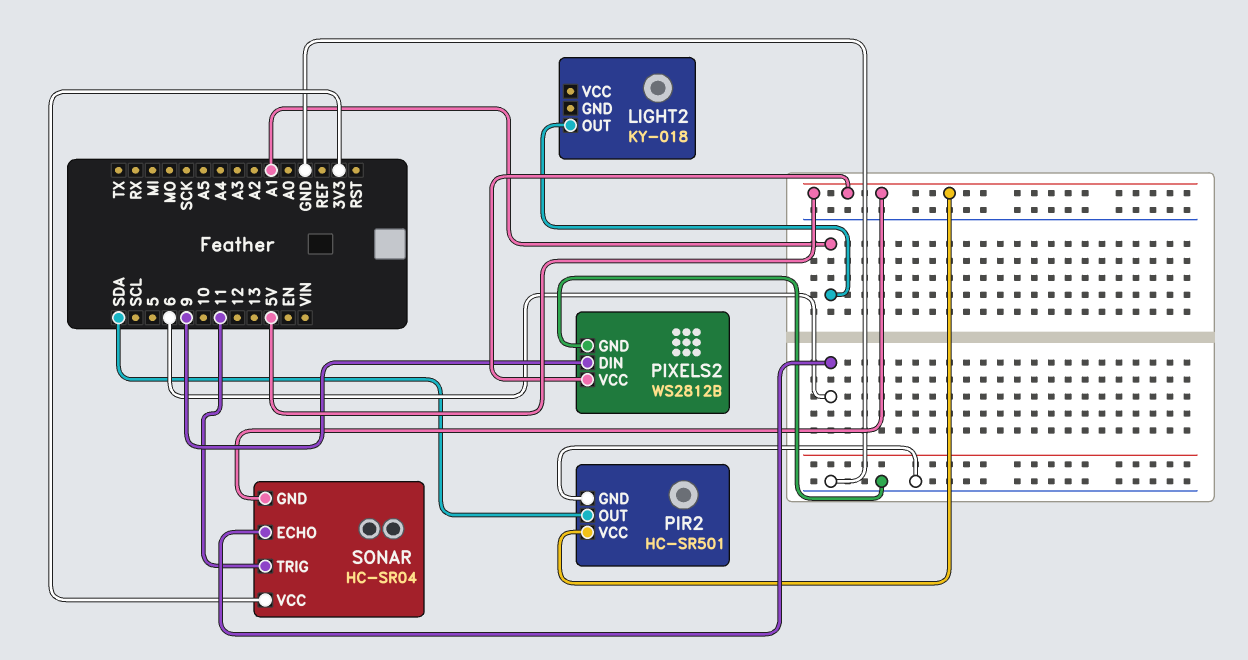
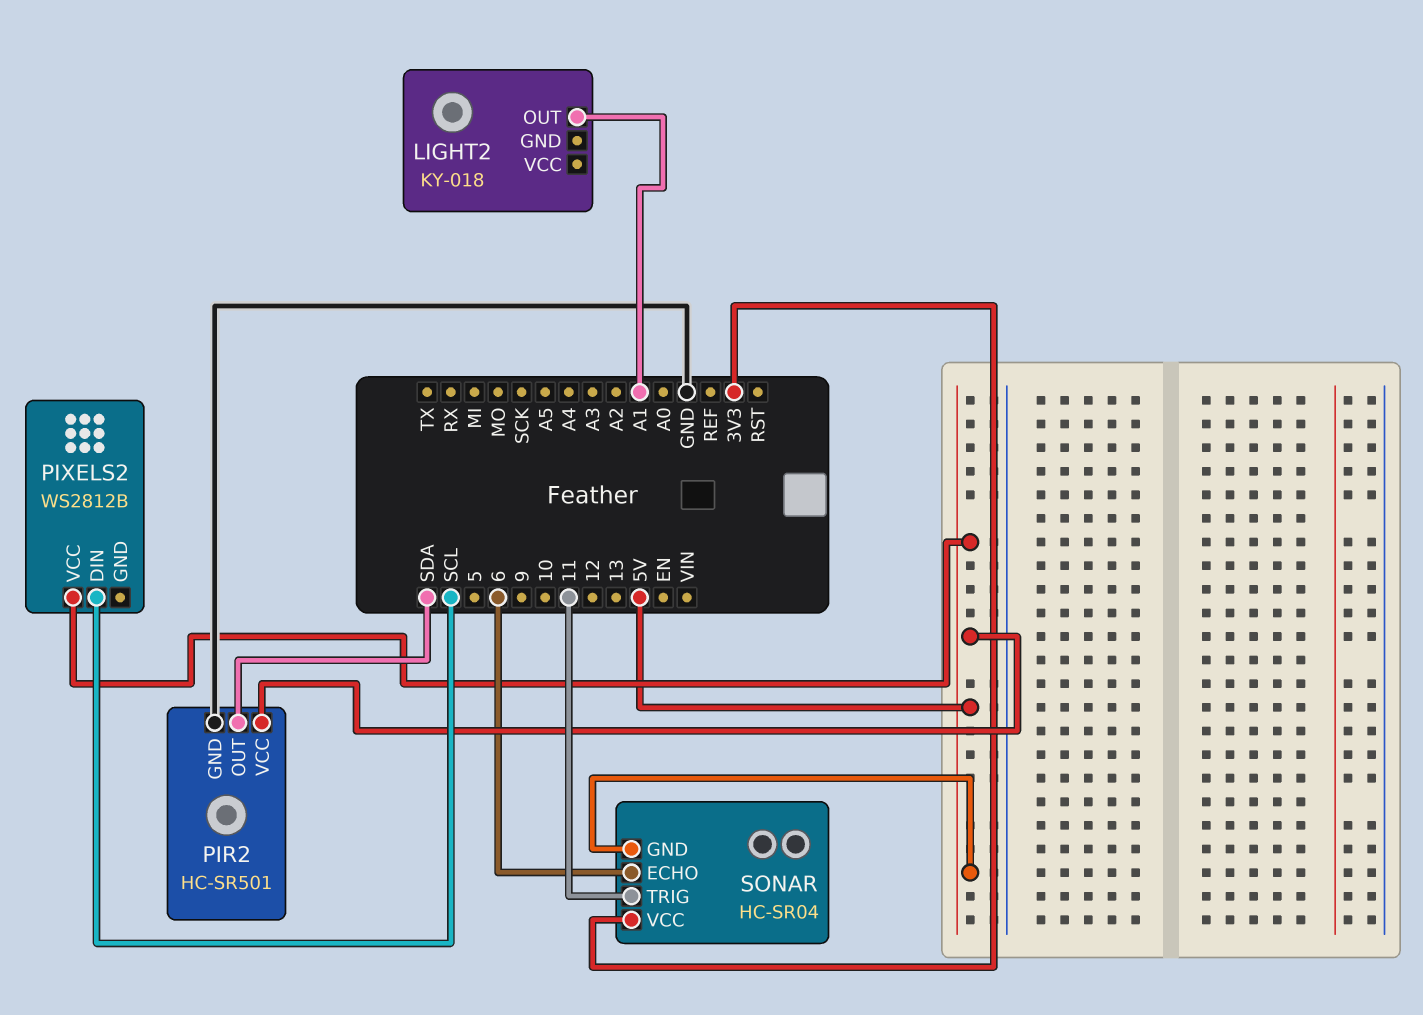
PIXELS2 pin DIN: 9 -> SCL
PIXELS2 pin GND: GND -> none

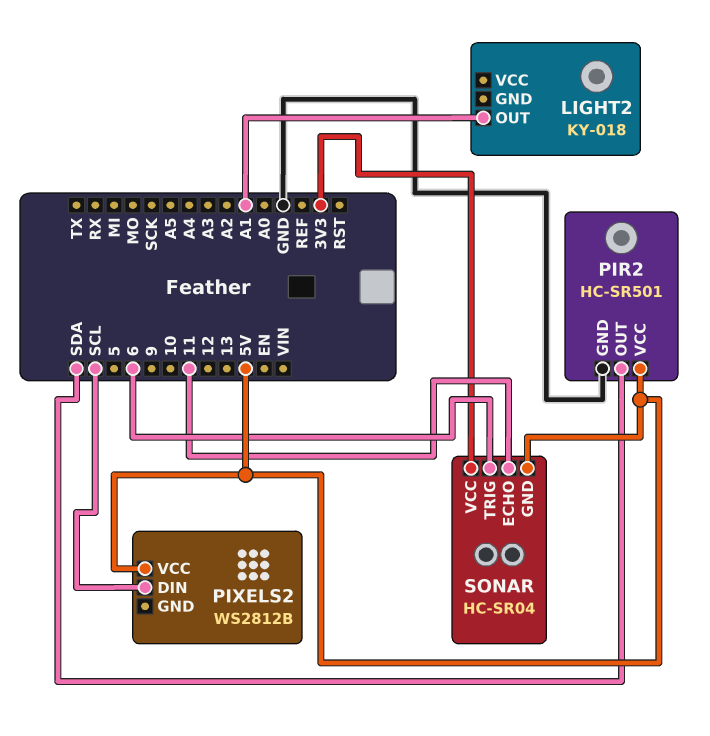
SONAR pin ECHO: 6 -> 11
SONAR pin TRIG: 11 -> 6

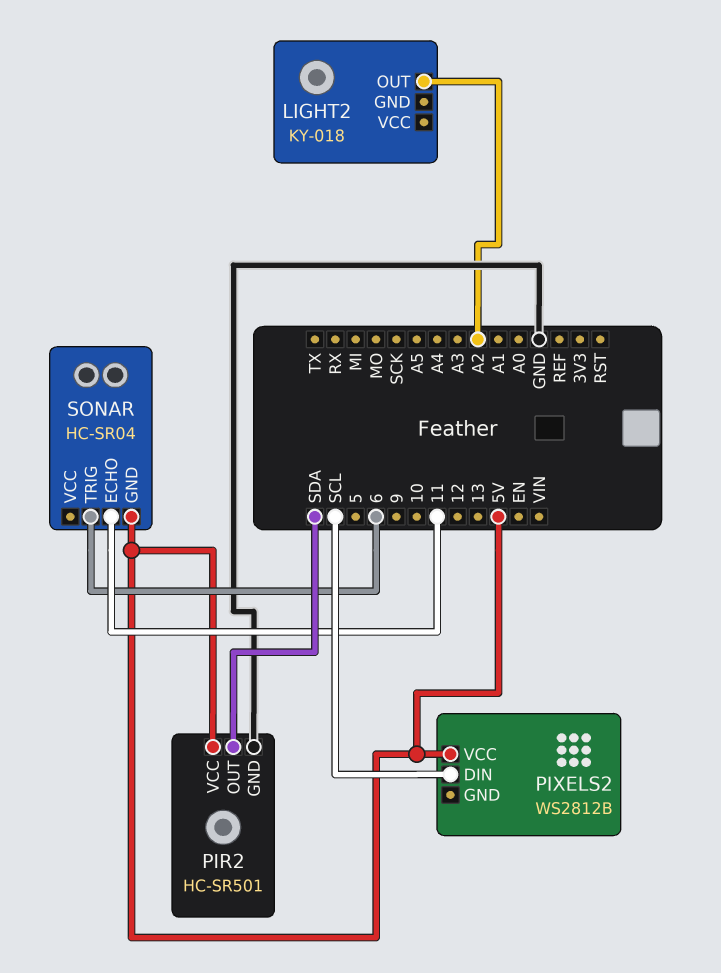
LIGHT2 pin OUT: A1 -> A2
SONAR pin VCC: 3V3 -> none

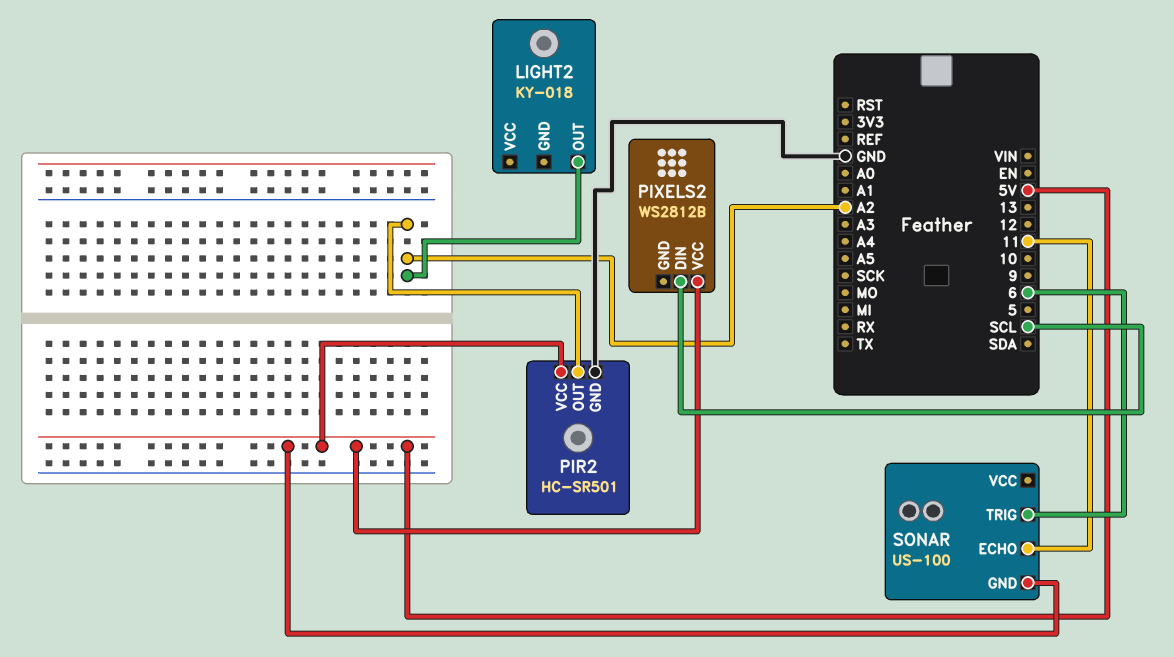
PIR2 pin OUT: SDA -> A2
SONAR: HC-SR04 -> US-100

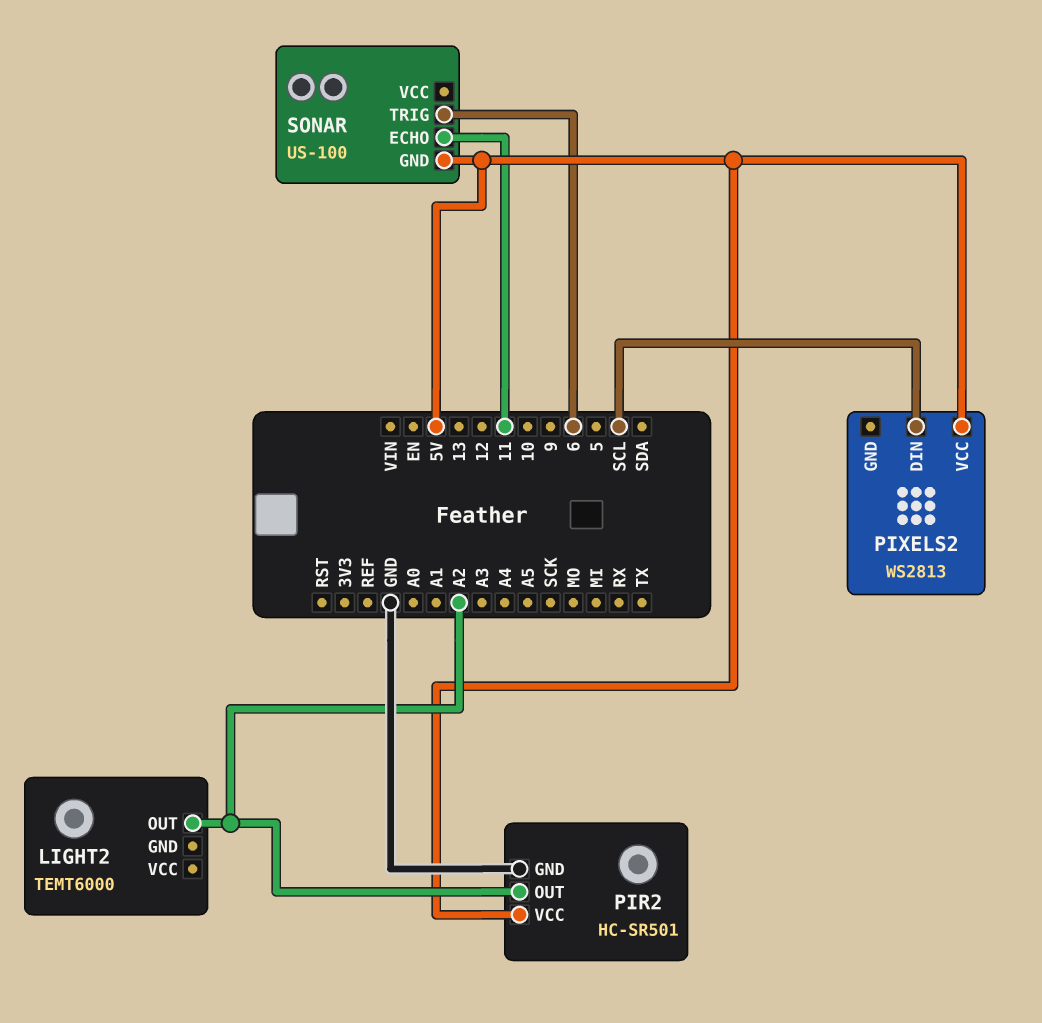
LIGHT2: KY-018 -> TEMT6000
PIXELS2: WS2812B -> WS2813

